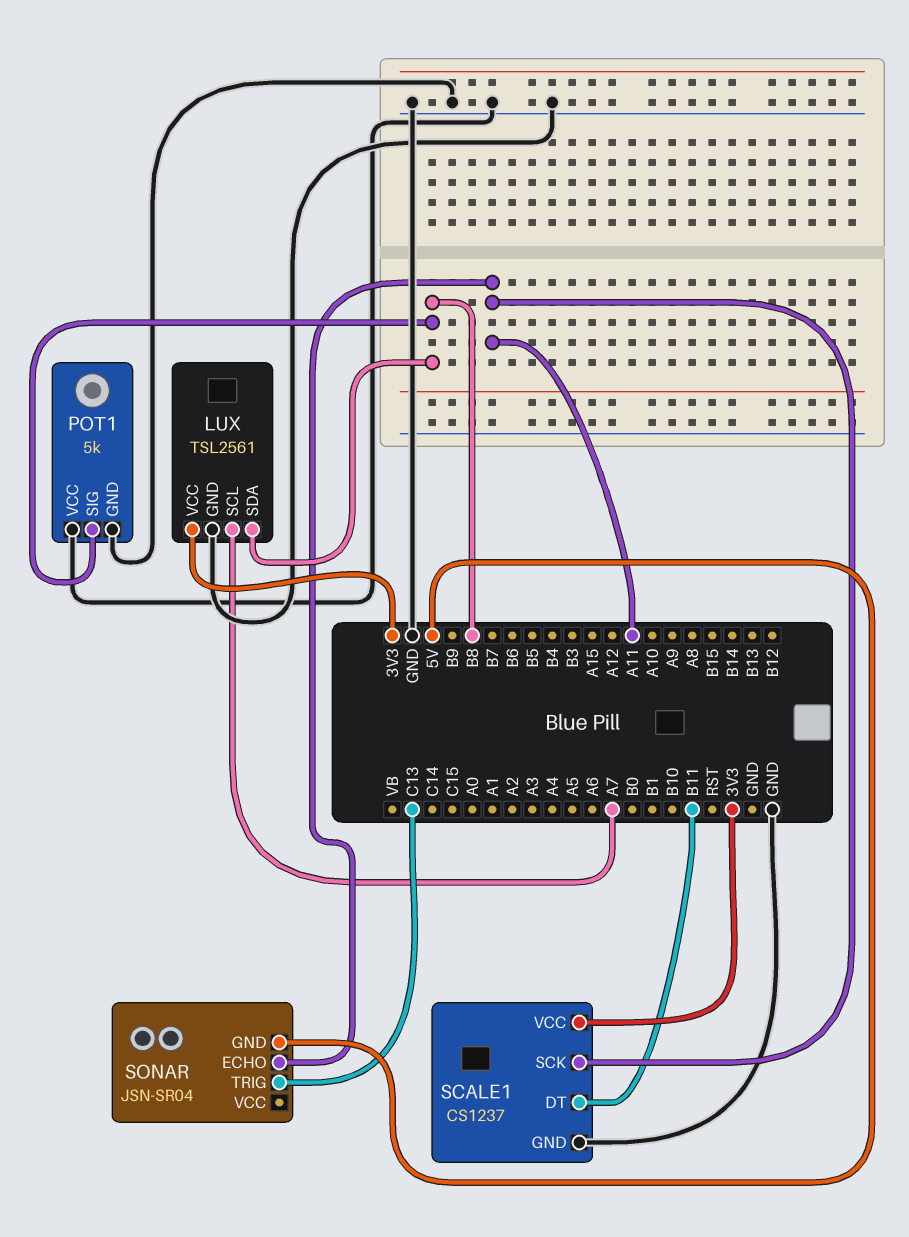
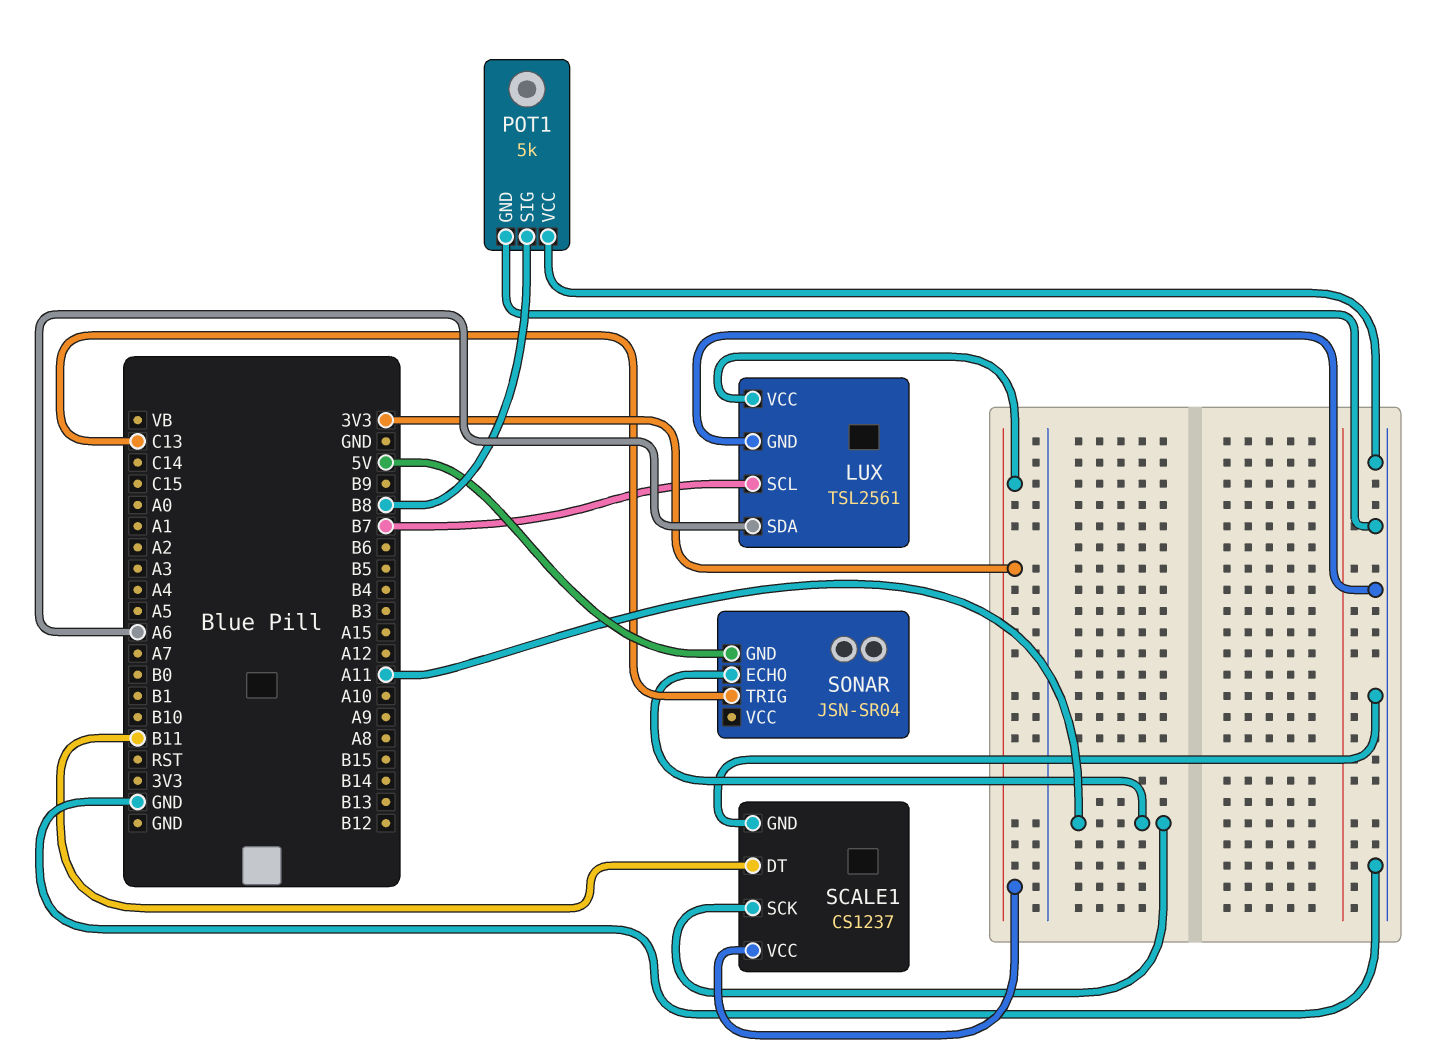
LUX pin SCL: A7 -> B7
LUX pin SDA: B8 -> A6

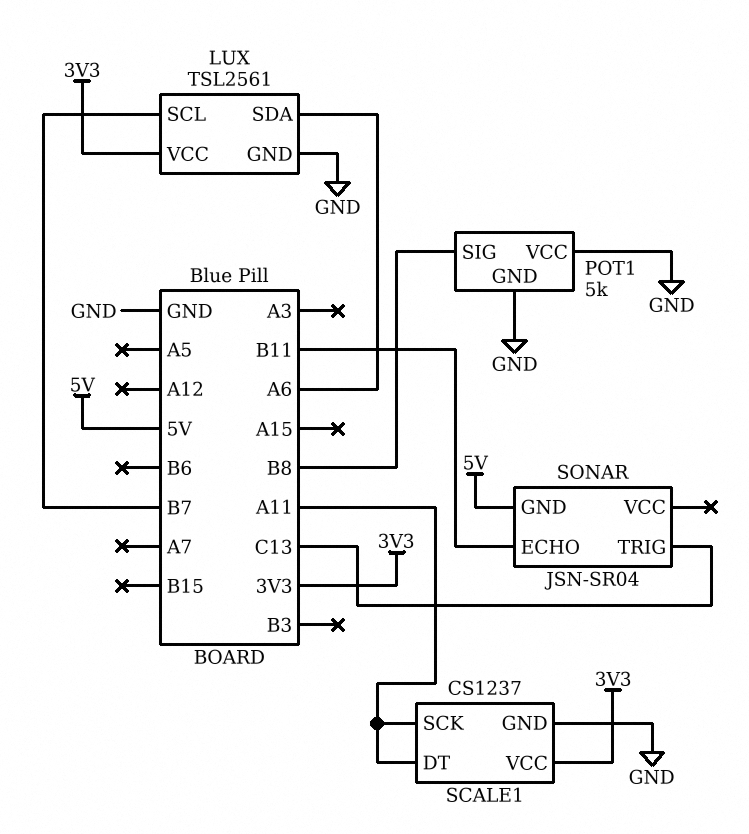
SCALE1 pin DT: B11 -> A11
SONAR pin ECHO: A11 -> B11

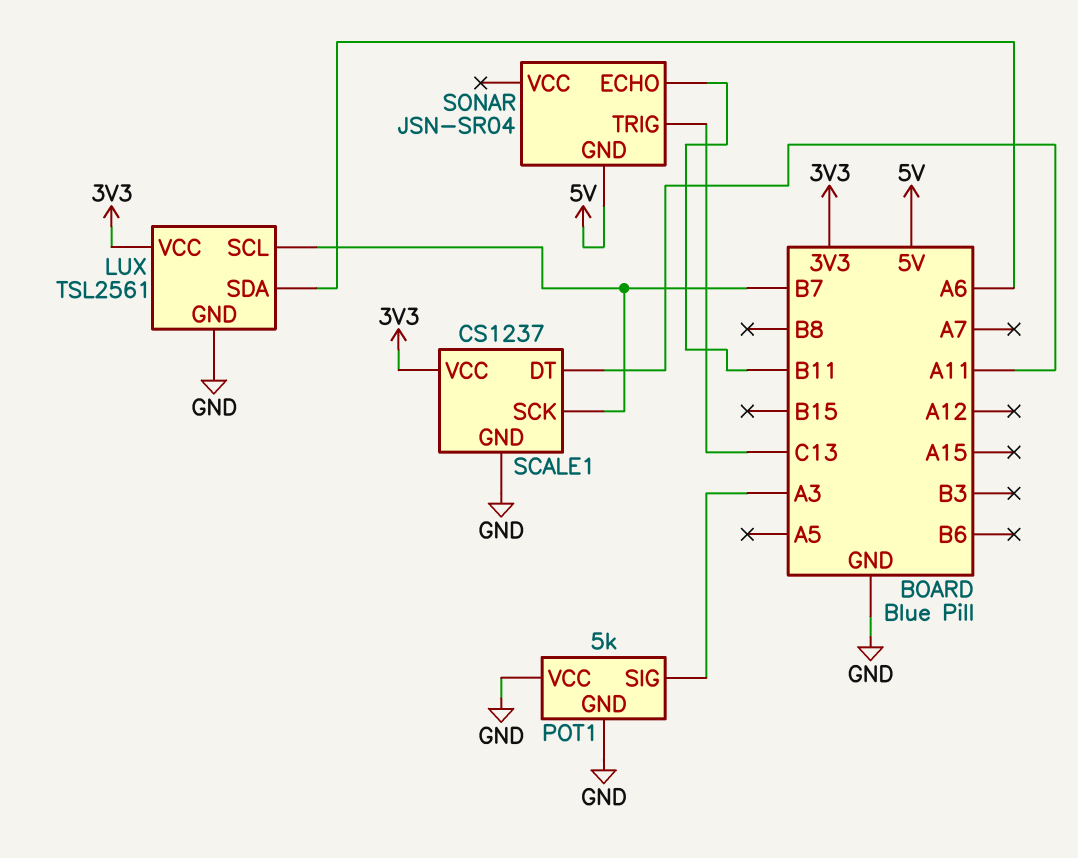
POT1 pin SIG: B8 -> A3
SCALE1 pin SCK: A11 -> B7

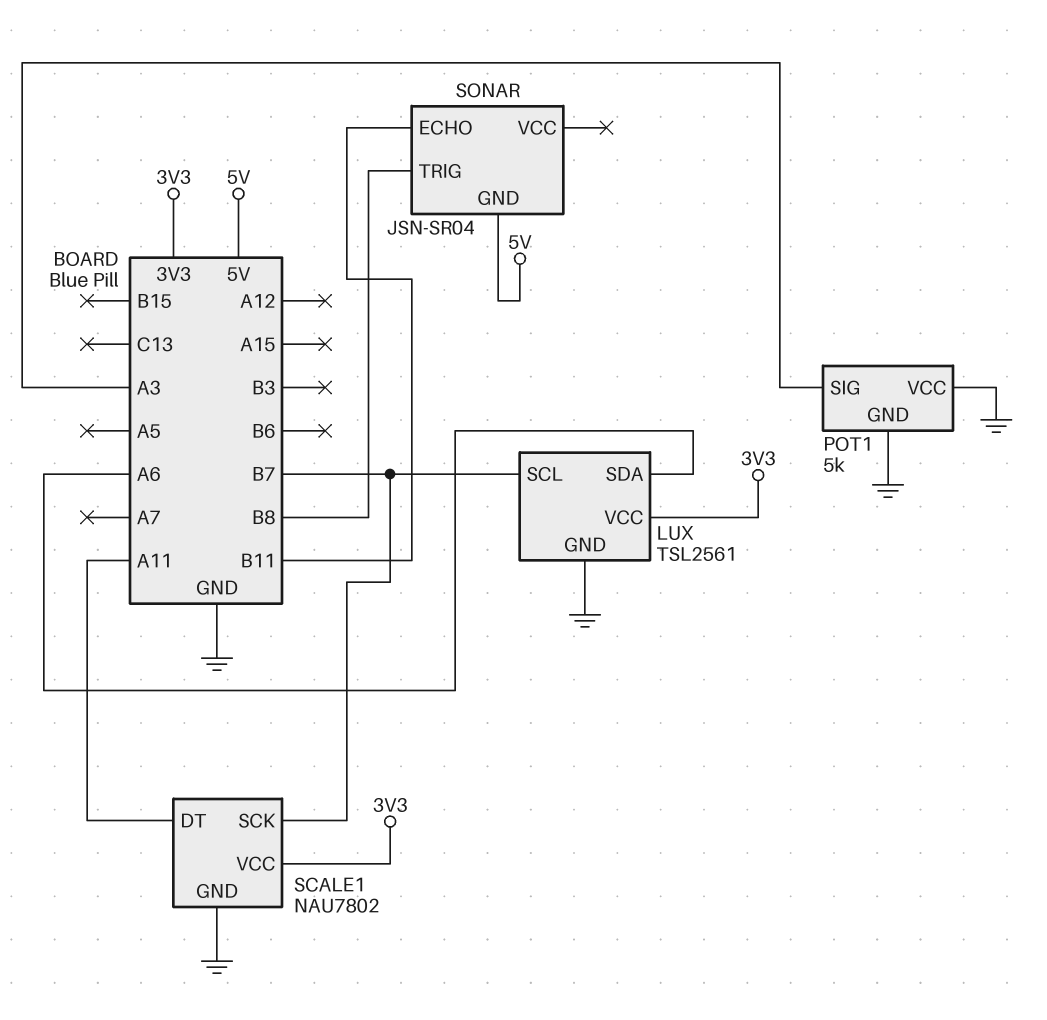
SCALE1: CS1237 -> NAU7802
SONAR pin TRIG: C13 -> B8

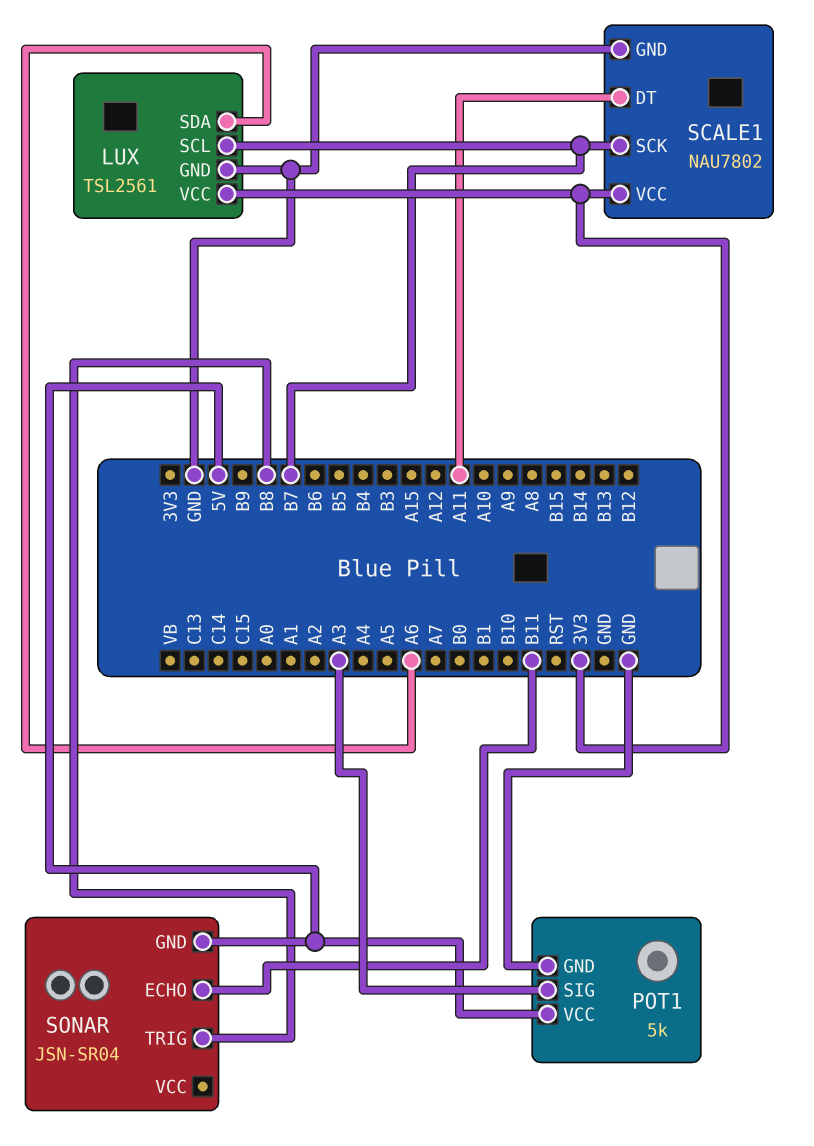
POT1 pin VCC: GND -> 5V

